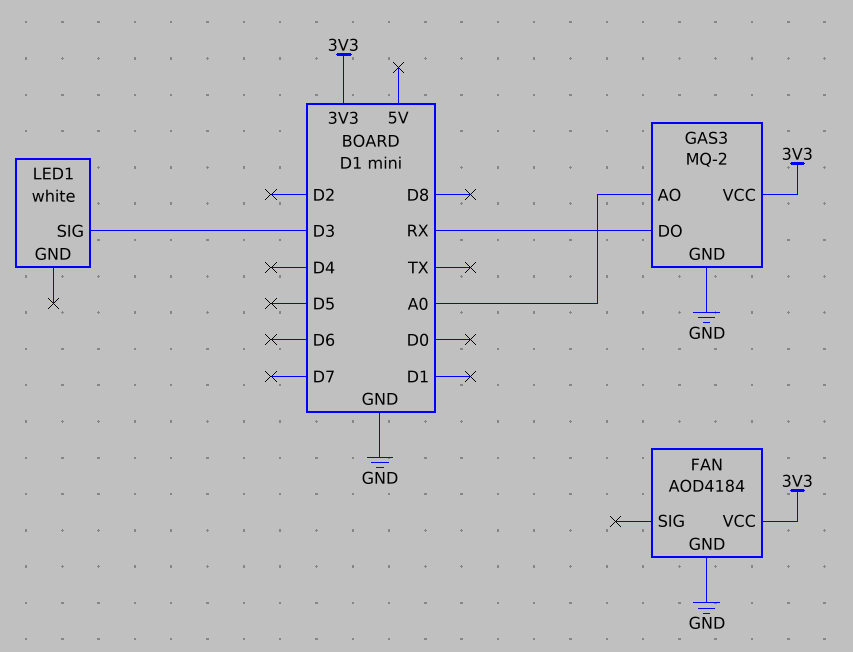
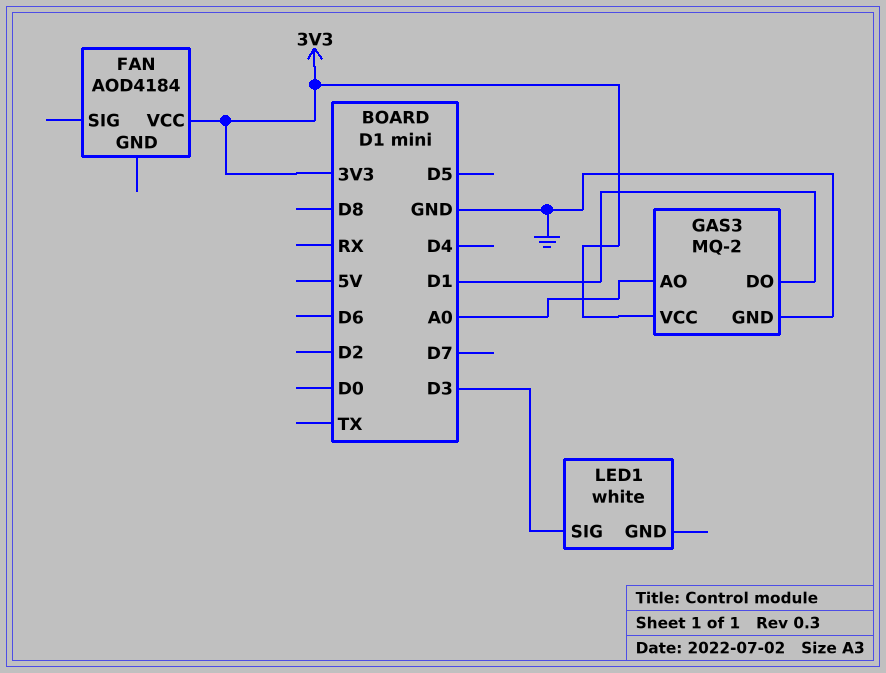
FAN pin GND: GND -> none
GAS3 pin DO: RX -> D1

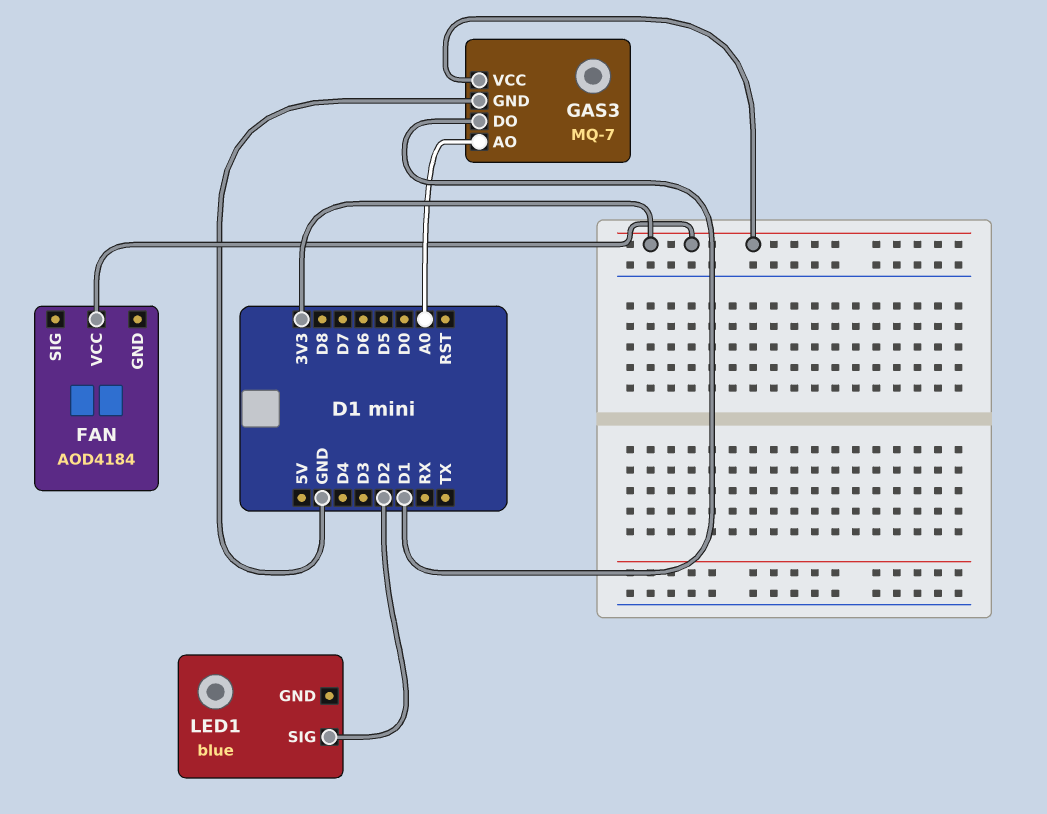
GAS3: MQ-2 -> MQ-7
LED1: white -> blue
LED1 pin SIG: D3 -> D2

